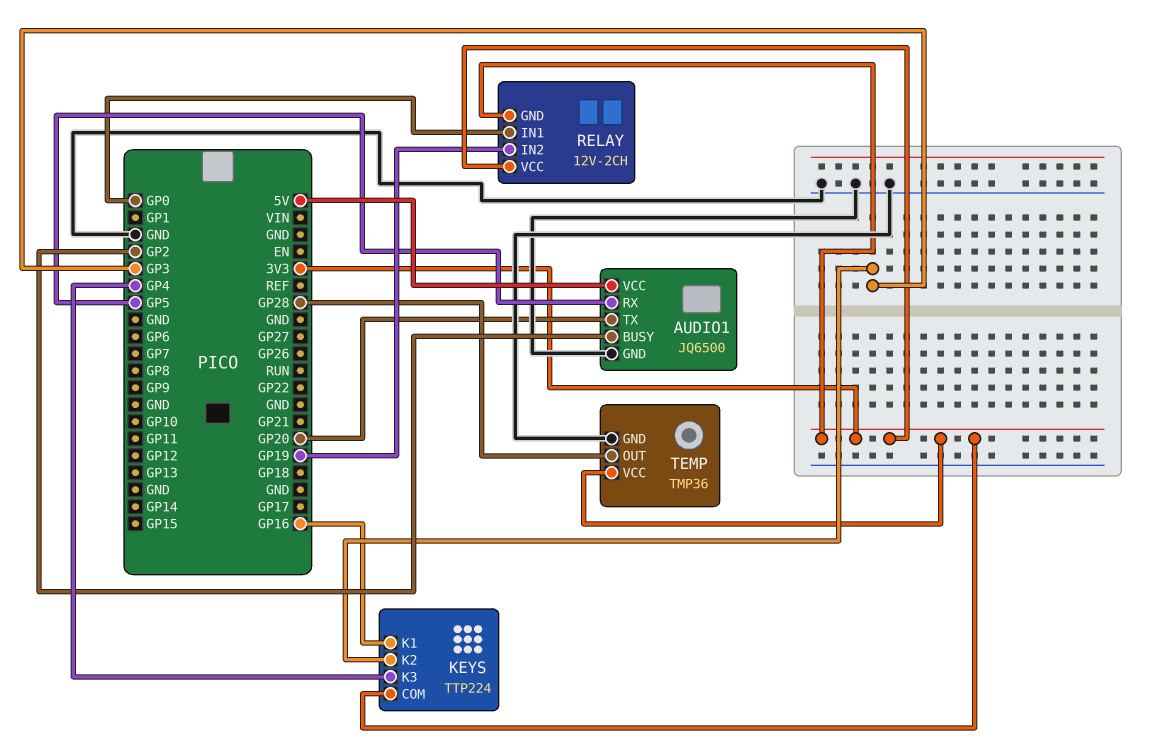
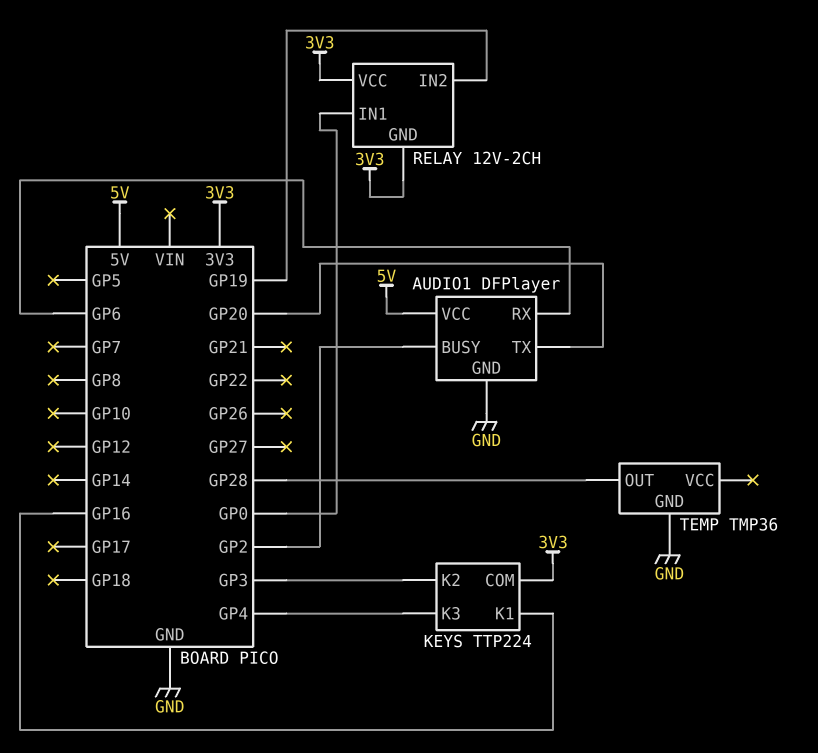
AUDIO1: JQ6500 -> DFPlayer
AUDIO1 pin RX: GP5 -> GP6
TEMP pin VCC: 3V3 -> none

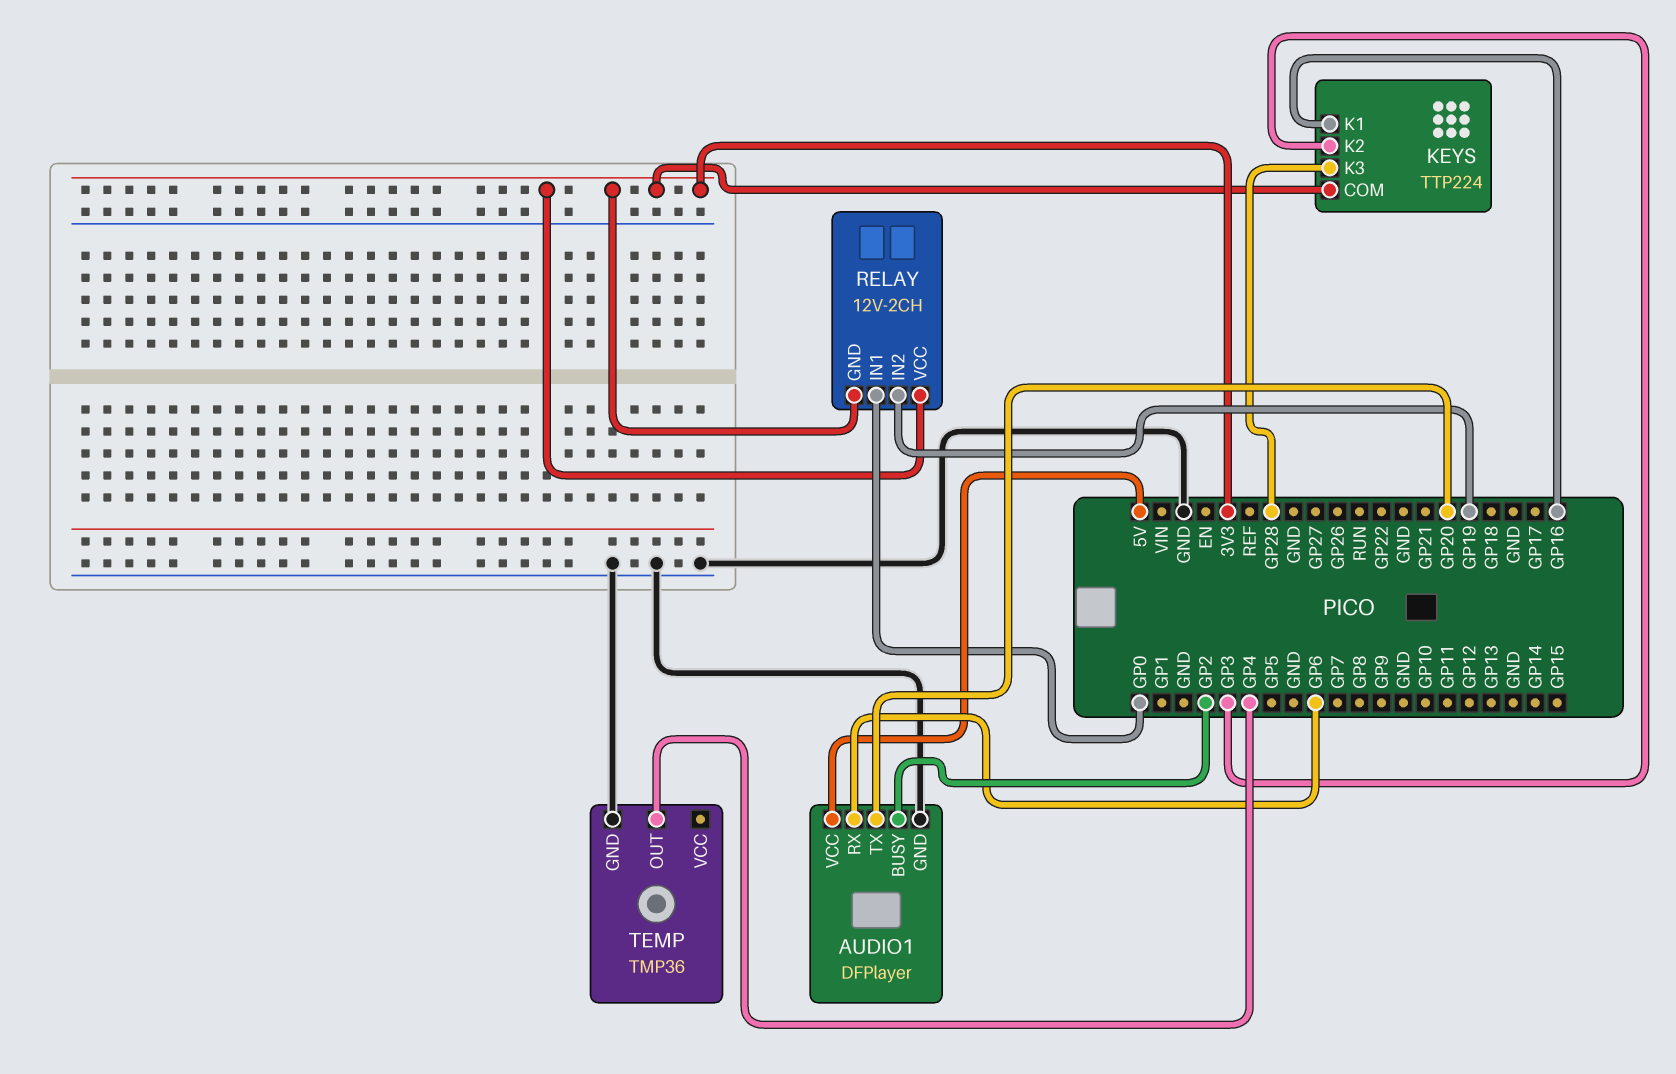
KEYS pin K3: GP4 -> GP28
TEMP pin OUT: GP28 -> GP4

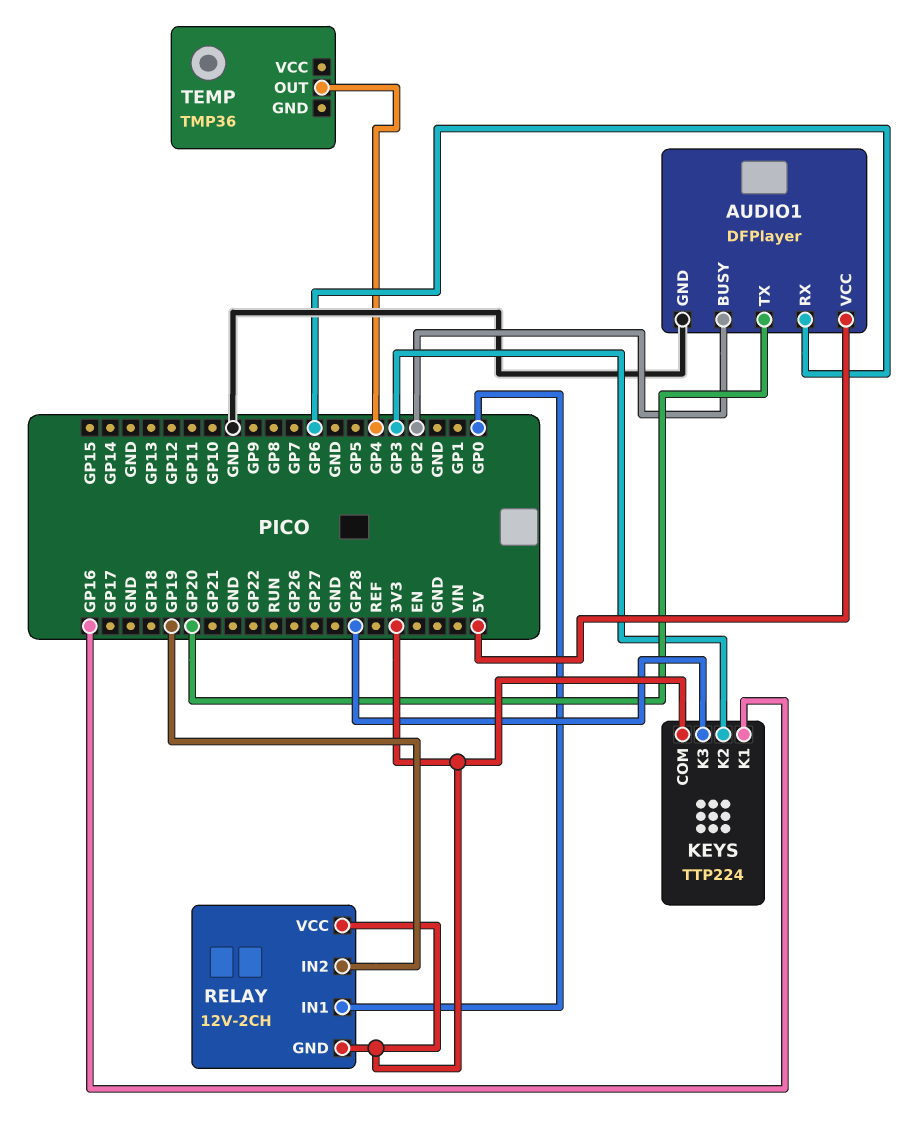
TEMP pin GND: GND -> none

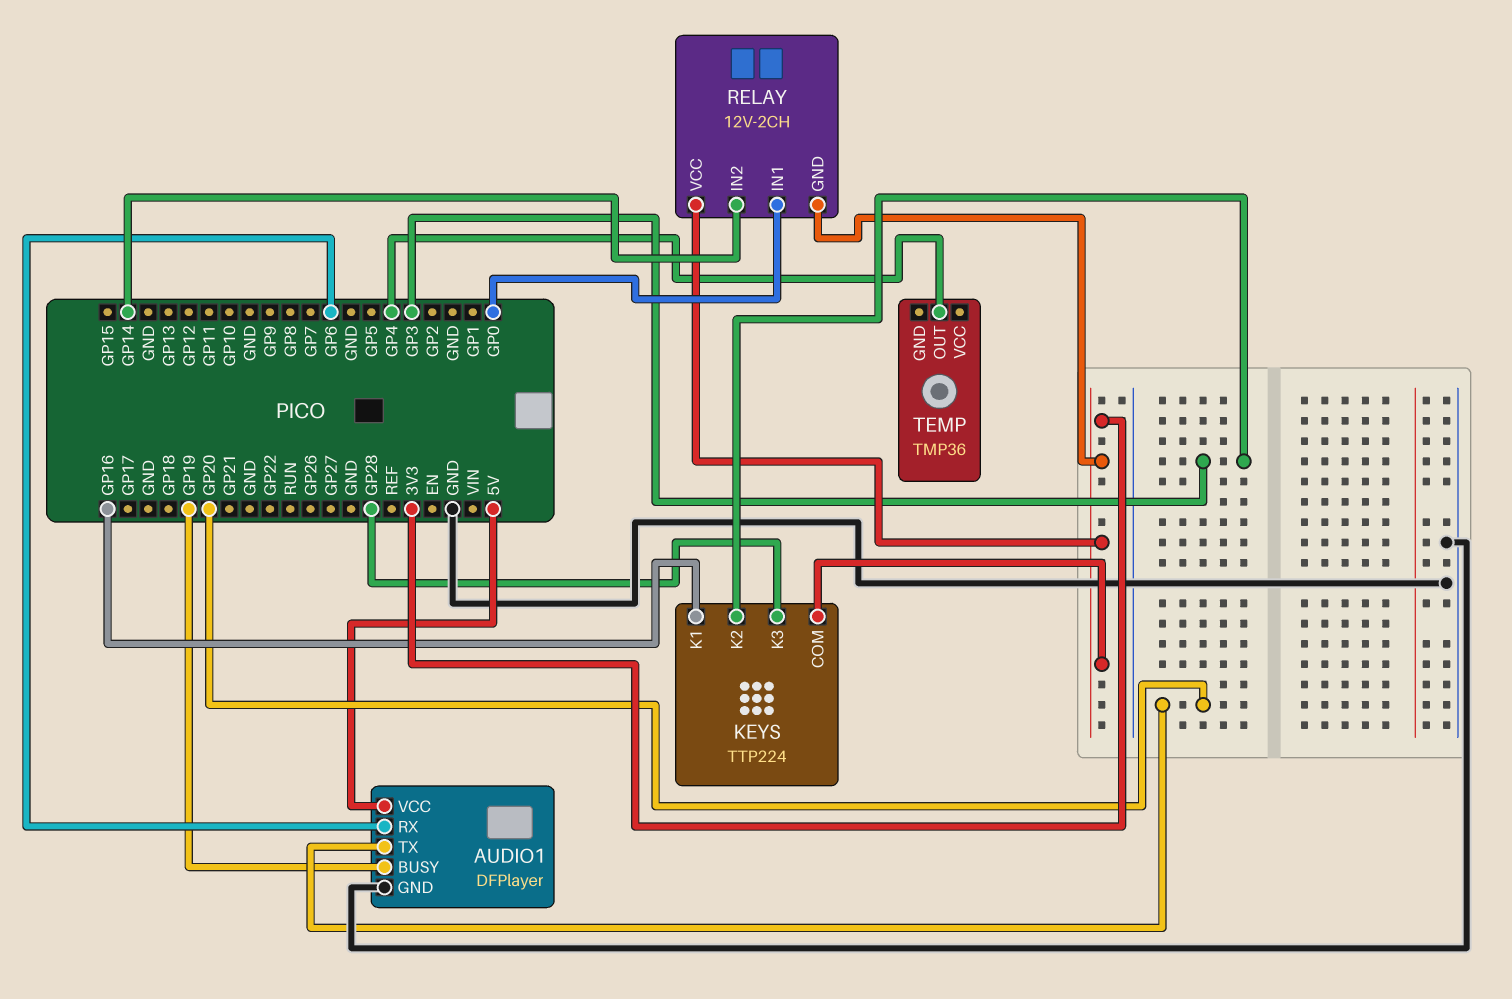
AUDIO1 pin BUSY: GP2 -> GP19
RELAY pin IN2: GP19 -> GP14

